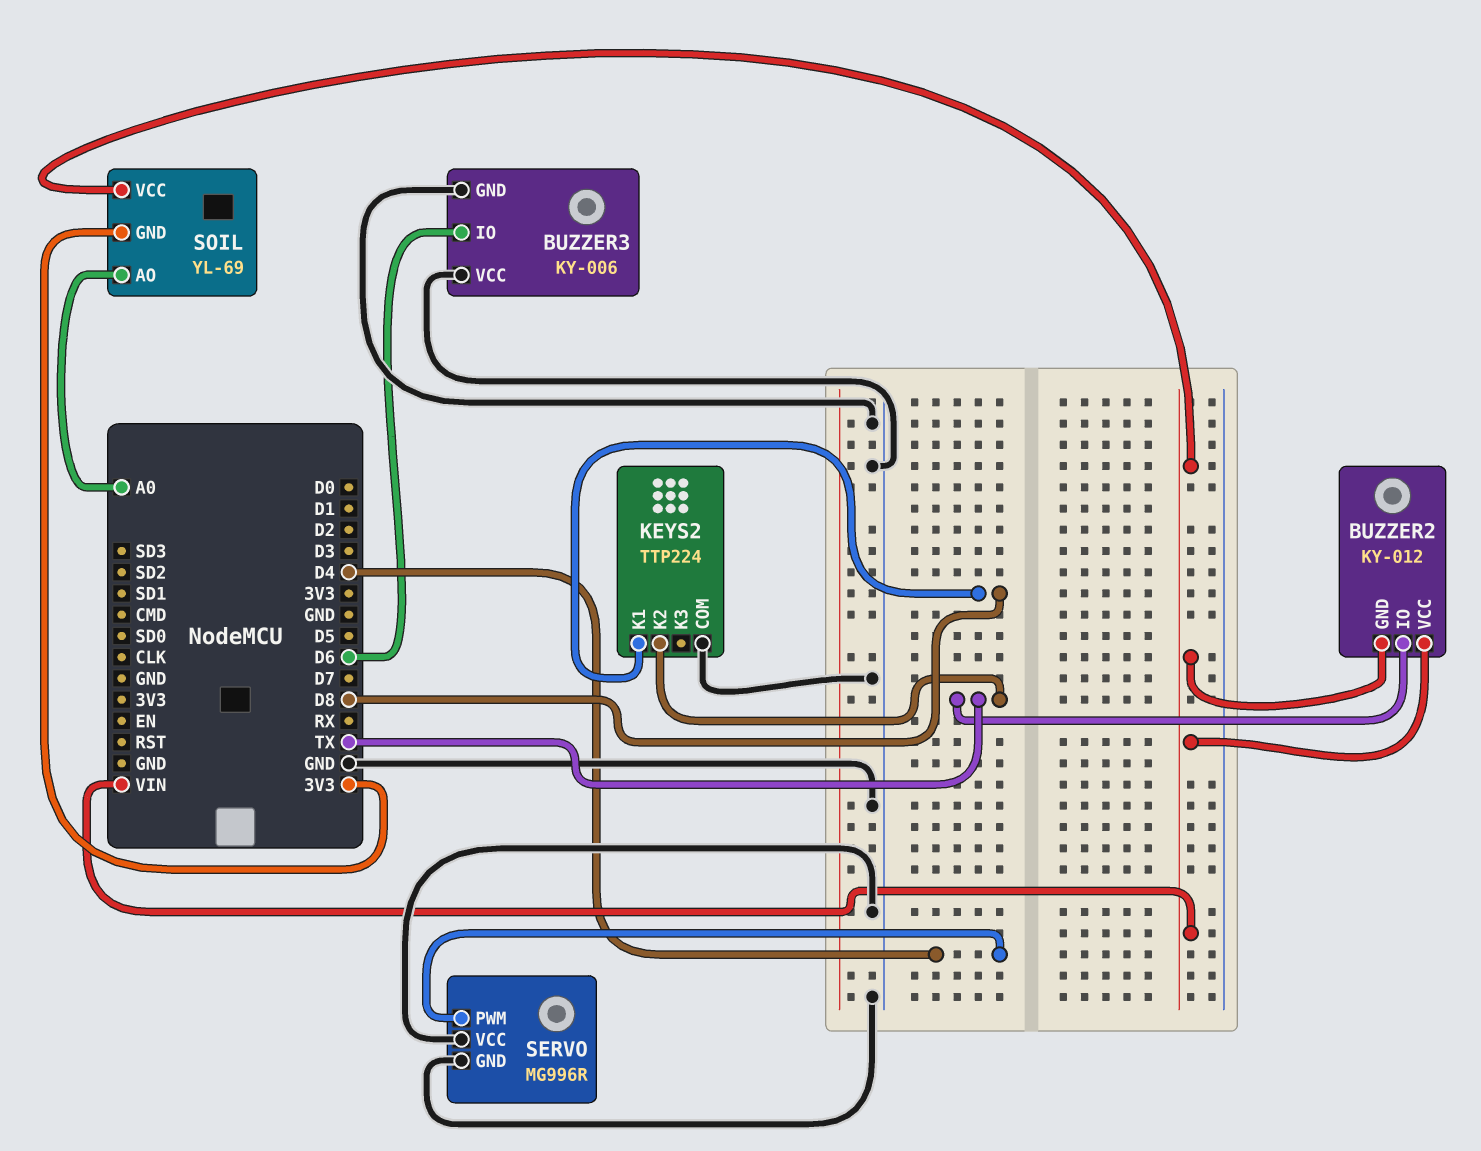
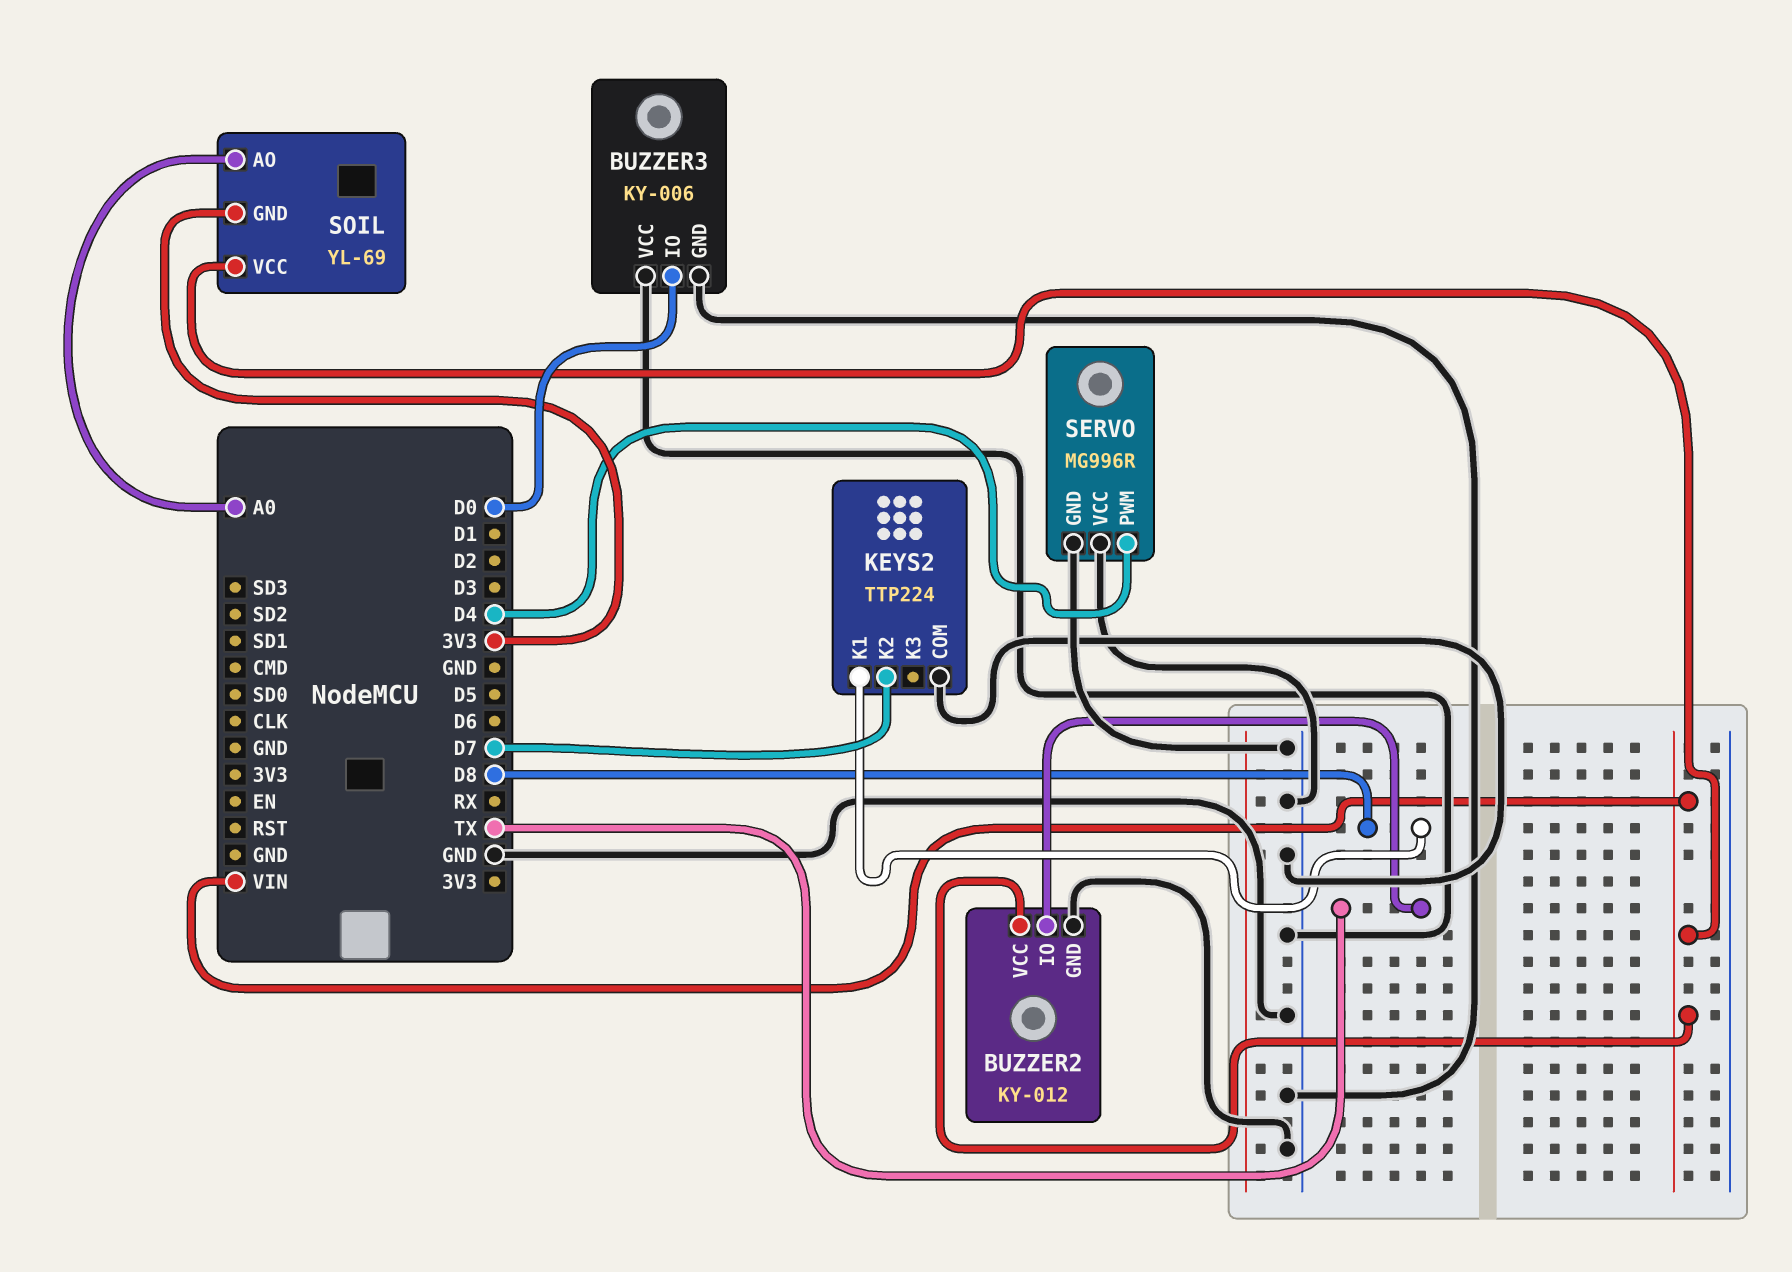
BUZZER2 pin GND: VIN -> GND
BUZZER3 pin IO: D6 -> D0
KEYS2 pin K2: TX -> D7

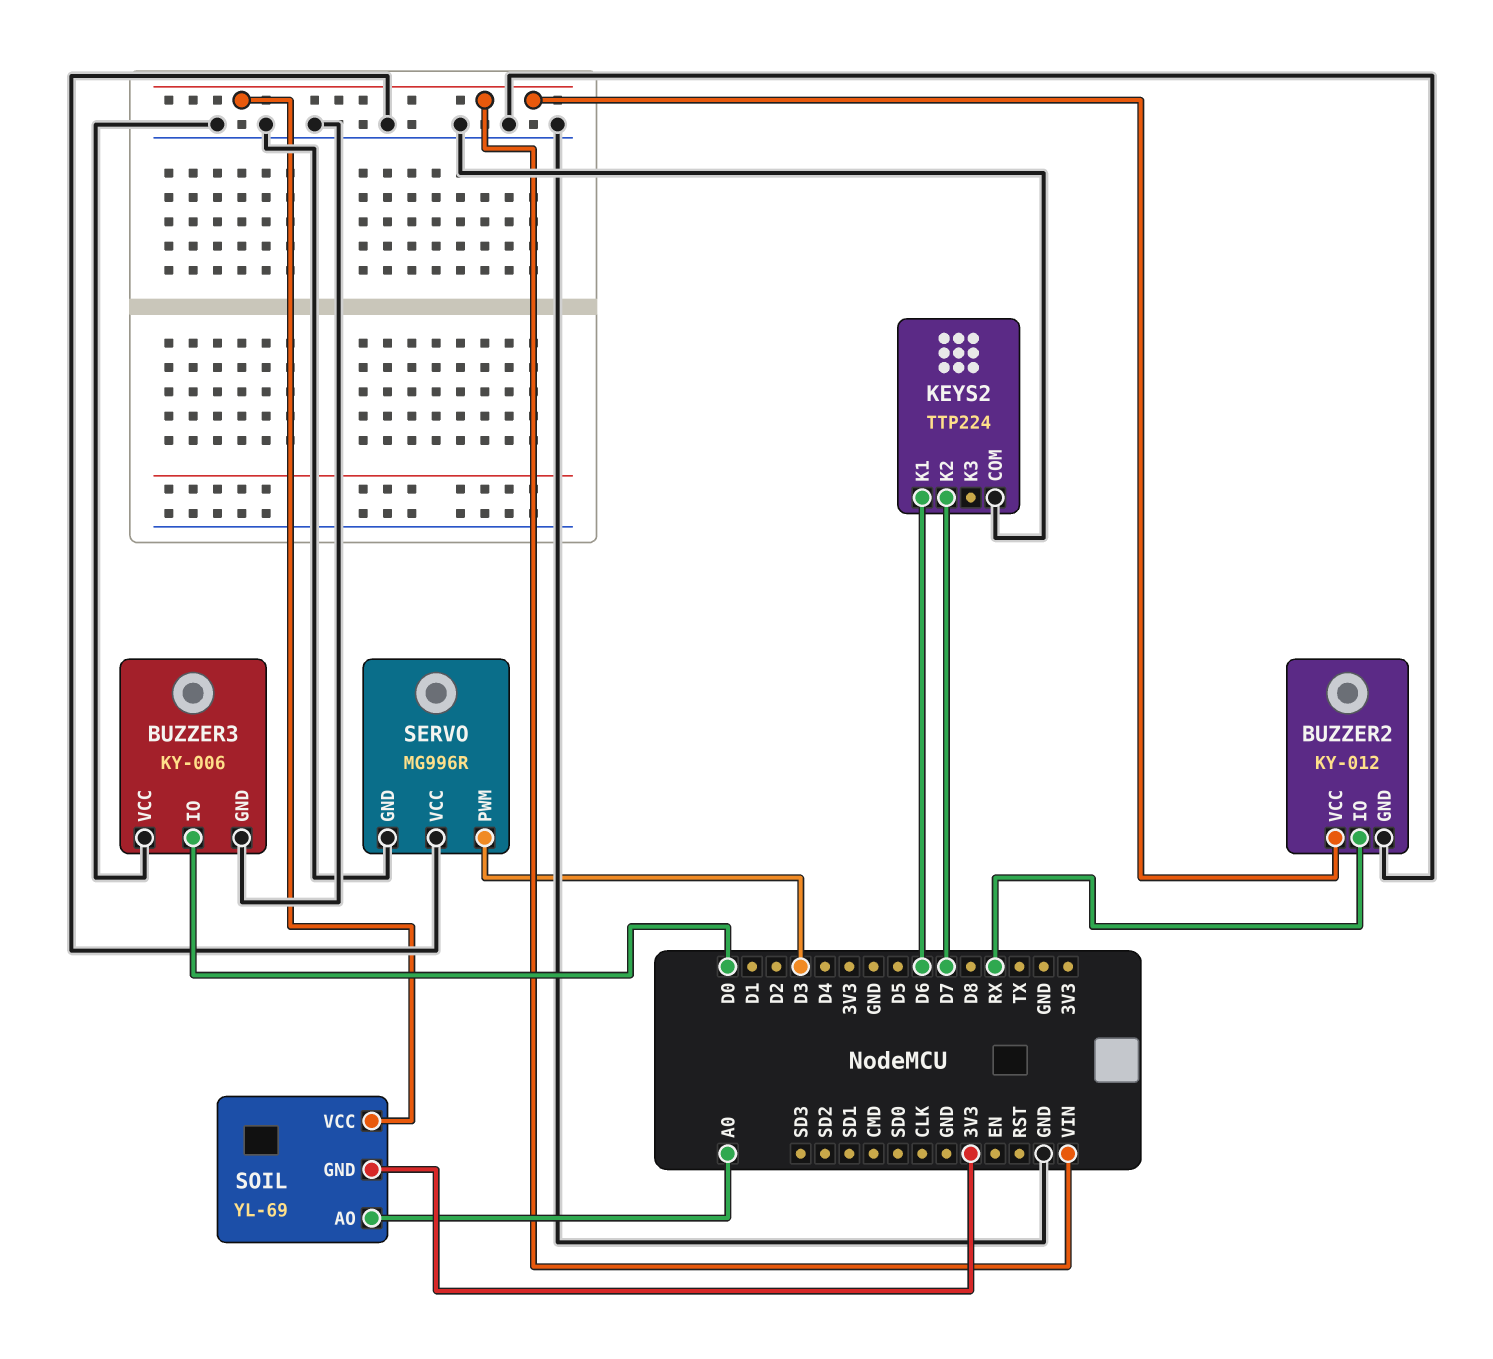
BUZZER2 pin IO: TX -> RX
KEYS2 pin K1: D8 -> D6
SERVO pin PWM: D4 -> D3

